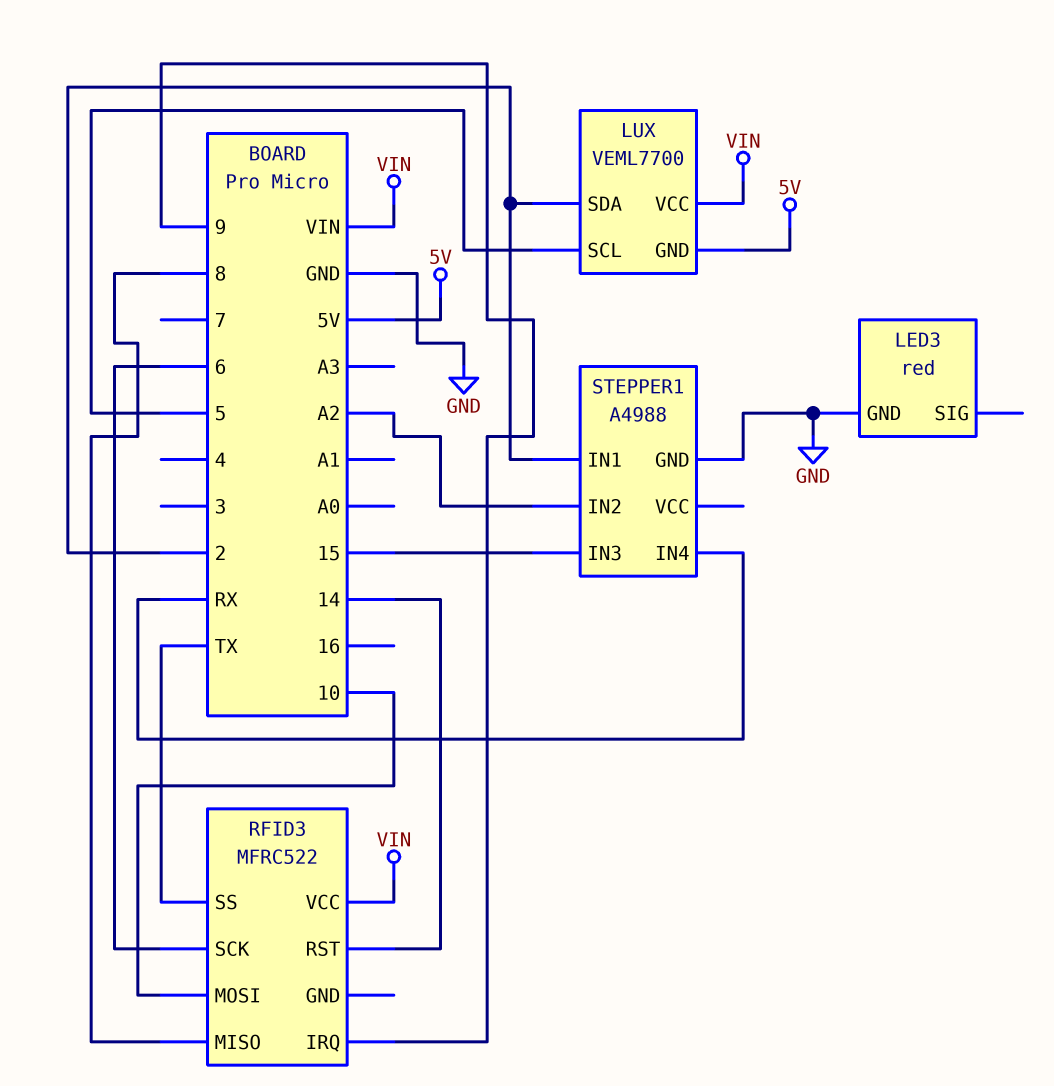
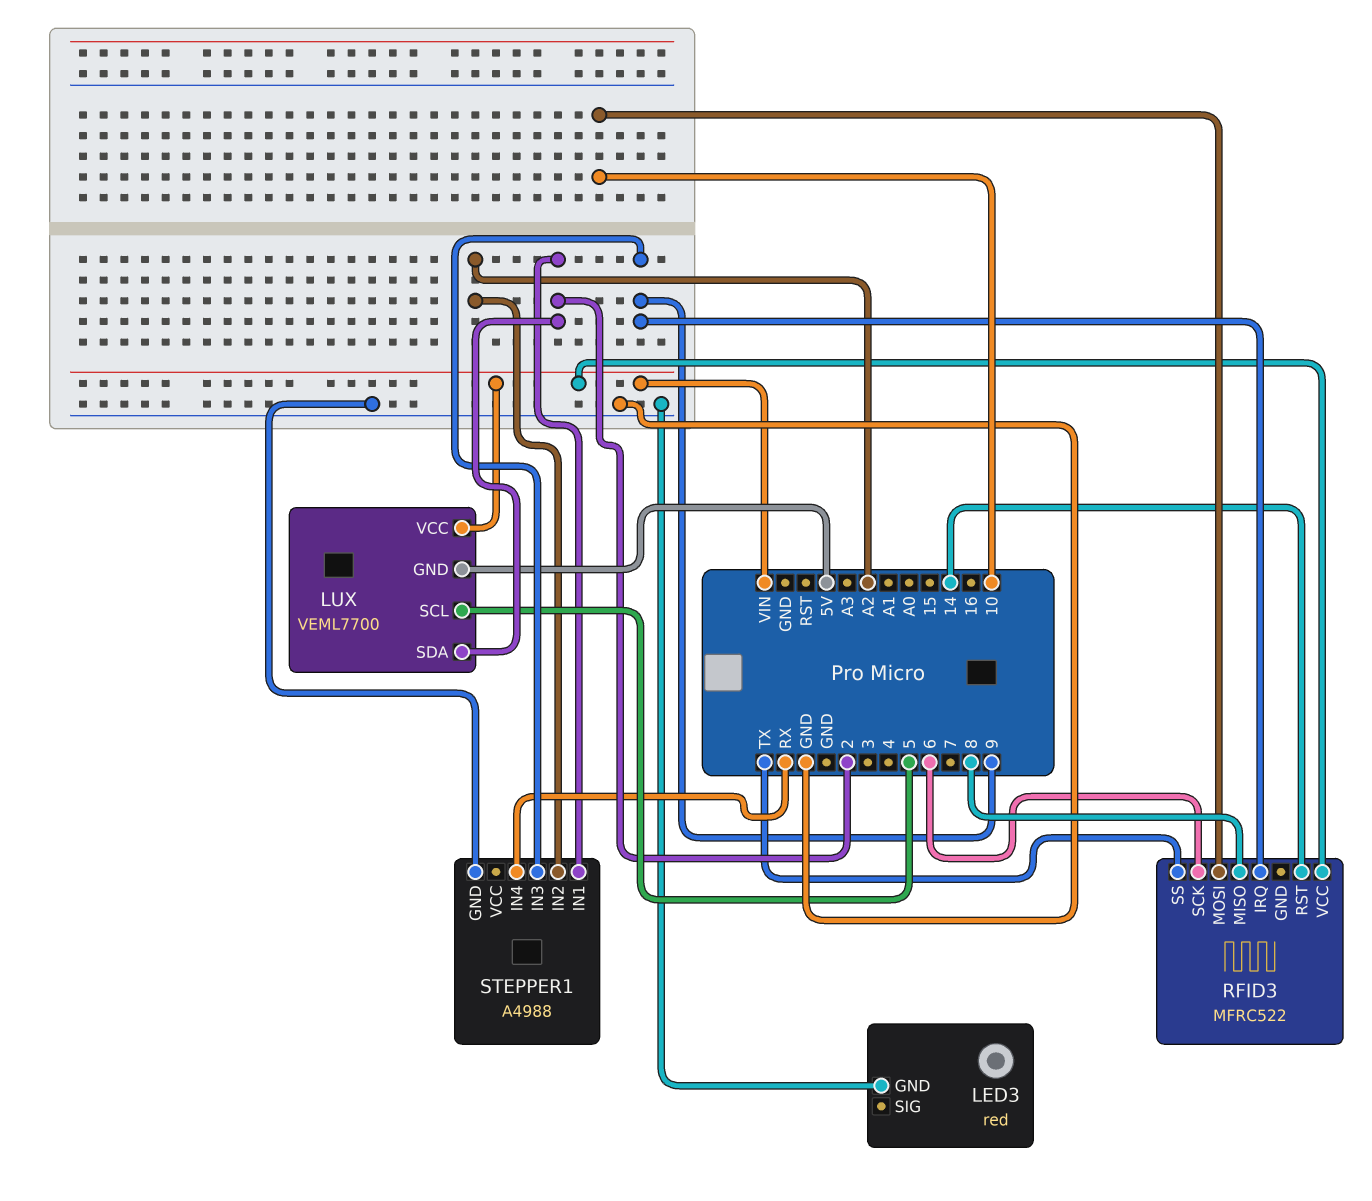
STEPPER1 pin IN3: 15 -> 9

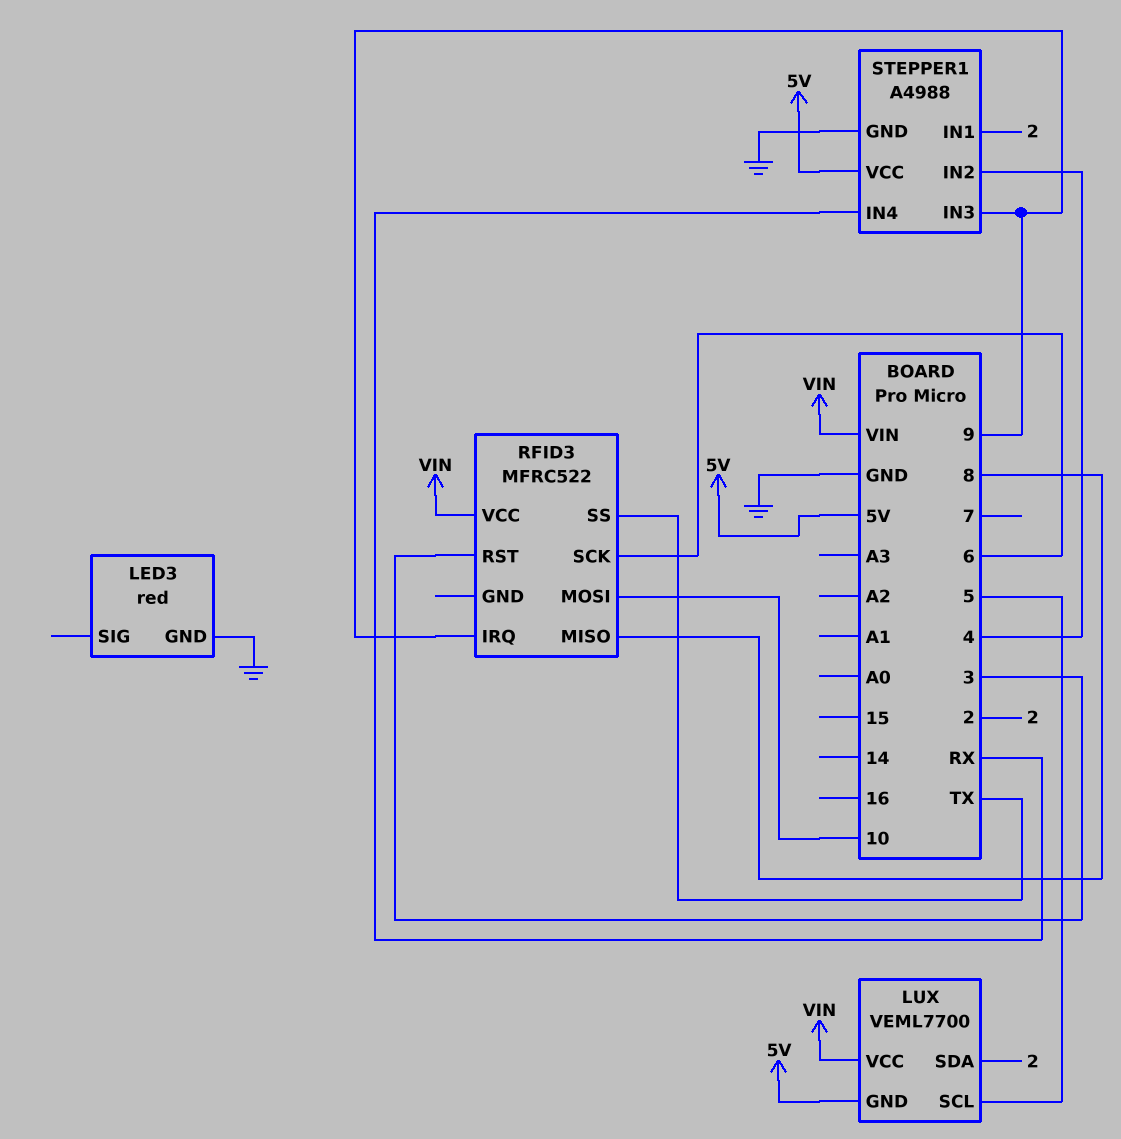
RFID3 pin RST: 14 -> 3
STEPPER1 pin IN2: A2 -> 4
STEPPER1 pin VCC: none -> 5V

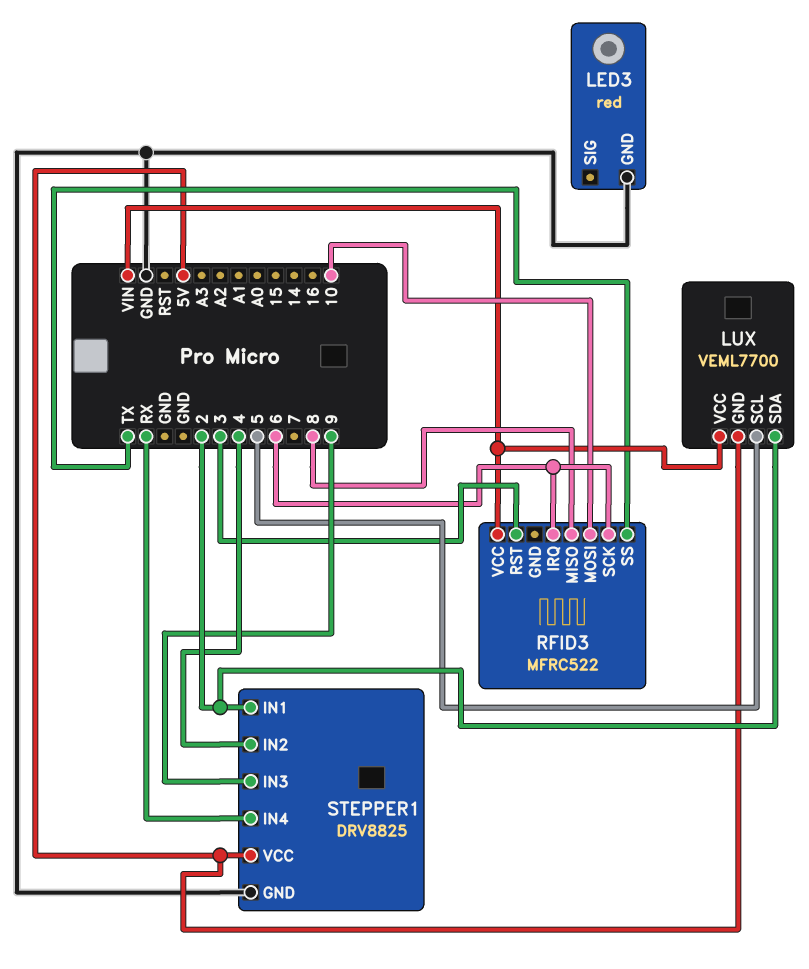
RFID3 pin IRQ: 9 -> 6
STEPPER1: A4988 -> DRV8825

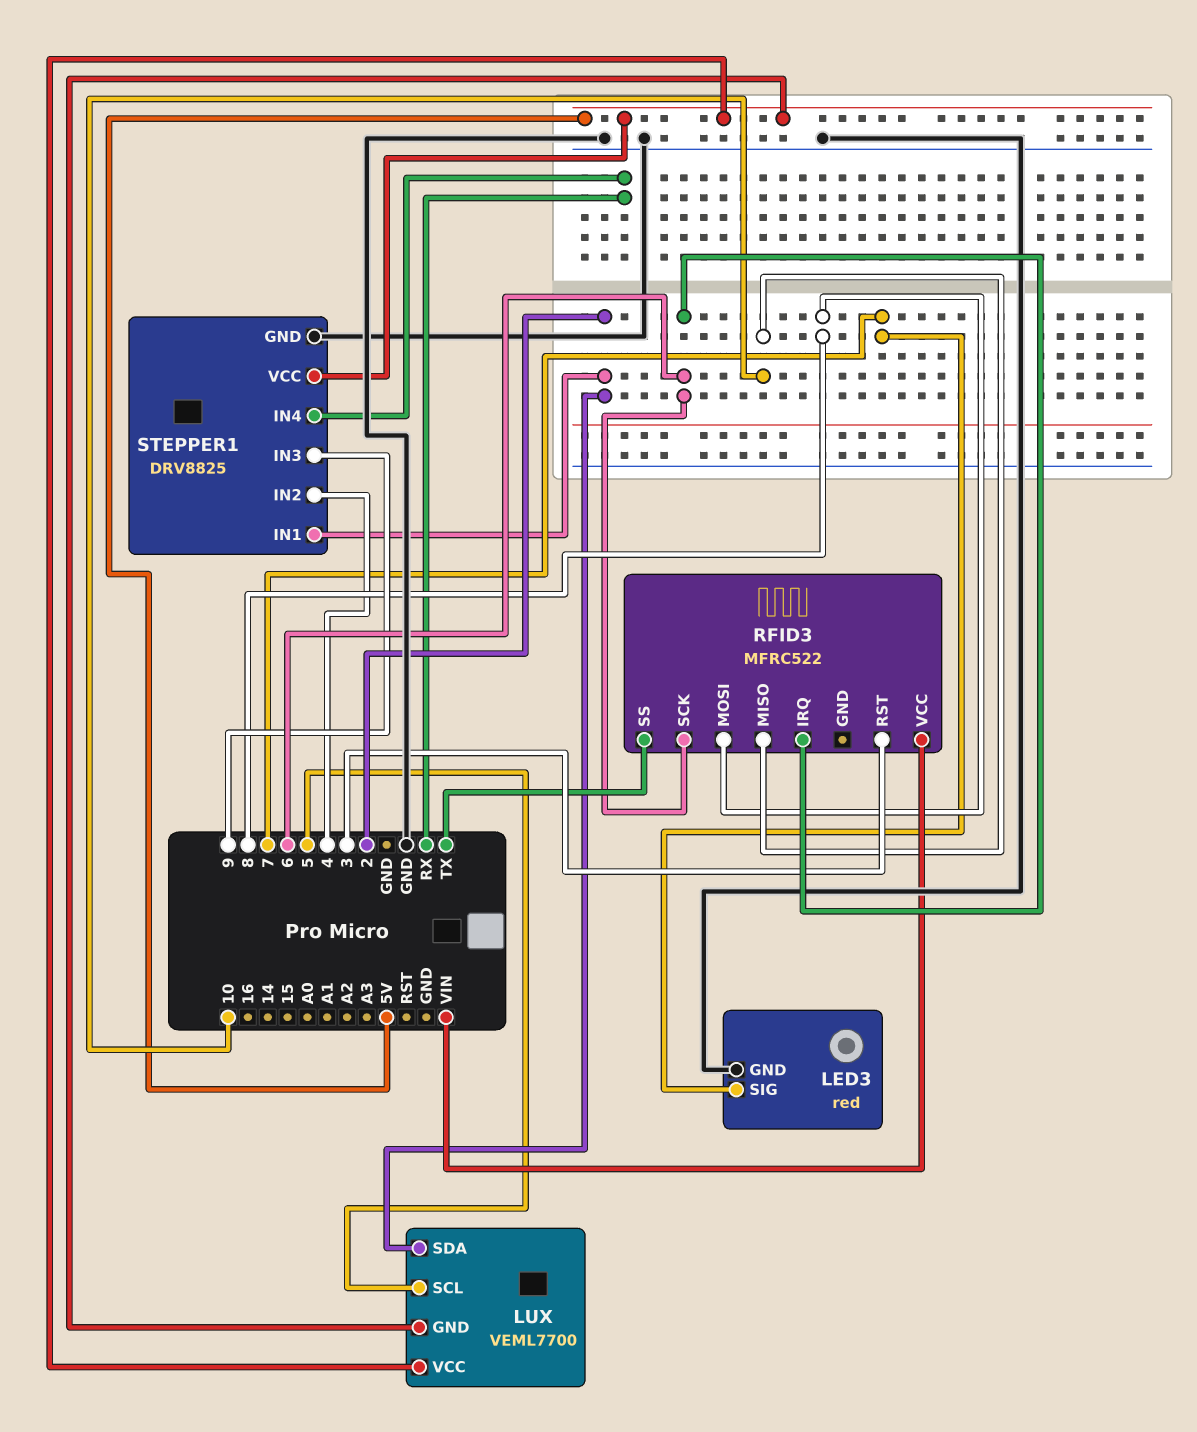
LED3 pin SIG: none -> 7
LUX pin VCC: VIN -> 5V
RFID3 pin MISO: 8 -> 10
RFID3 pin MOSI: 10 -> 8

